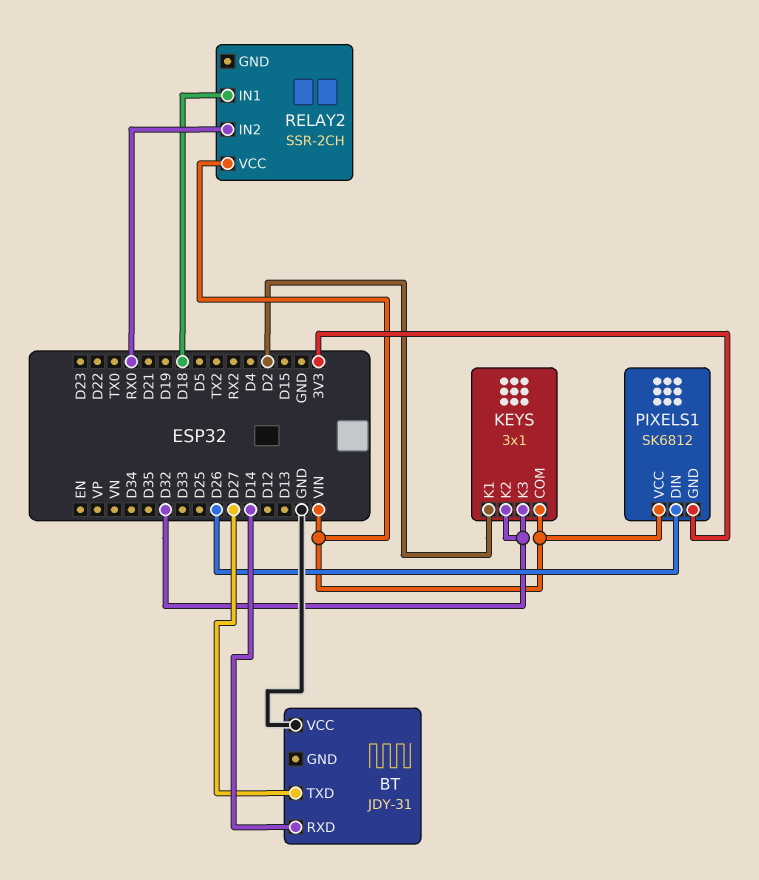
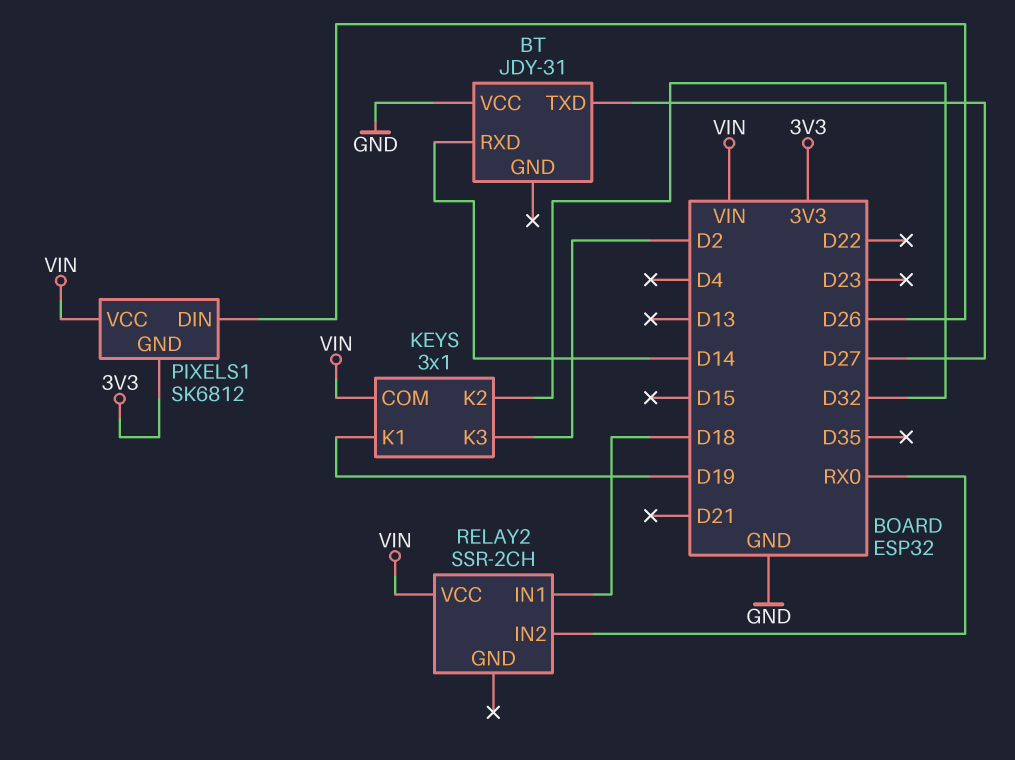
KEYS pin K1: D2 -> D19
KEYS pin K3: D32 -> D2

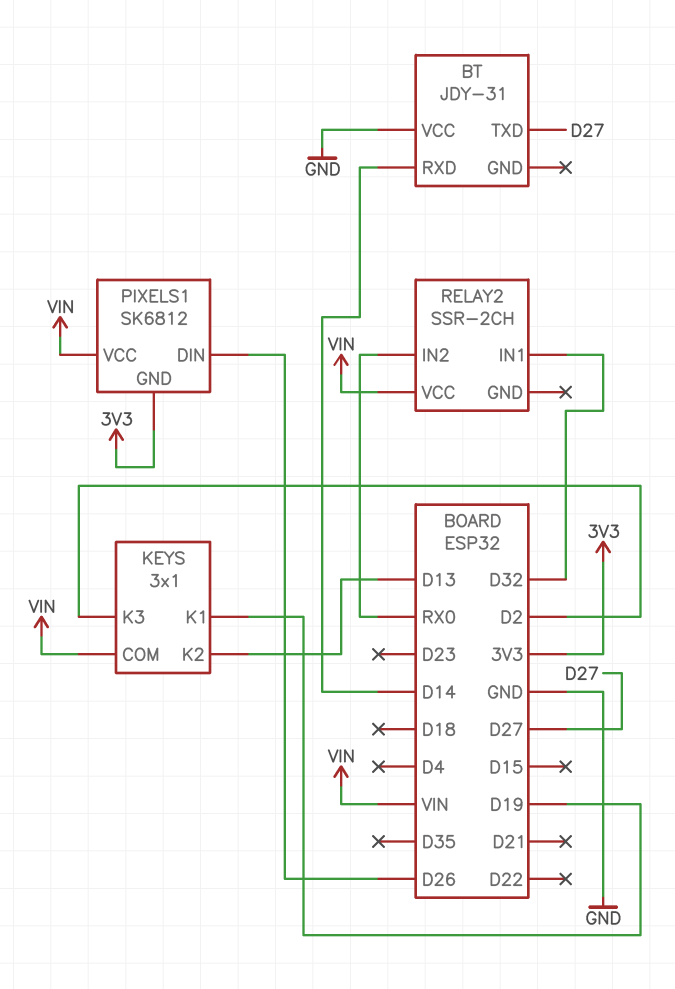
KEYS pin K2: D32 -> D13
RELAY2 pin IN1: D18 -> D32

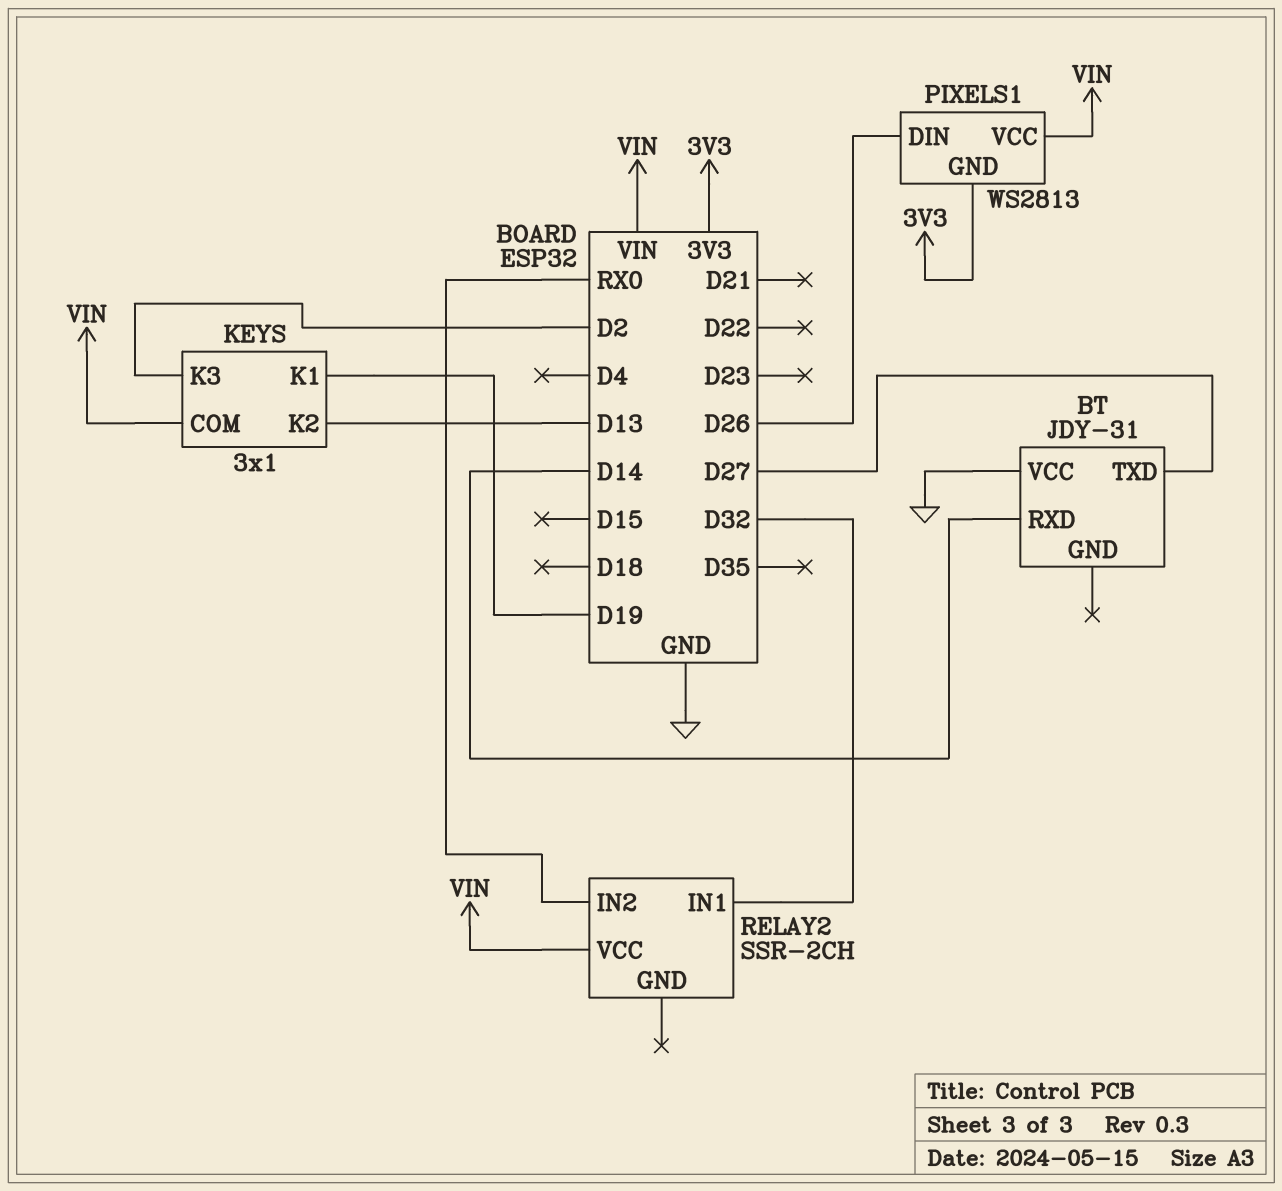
PIXELS1: SK6812 -> WS2813

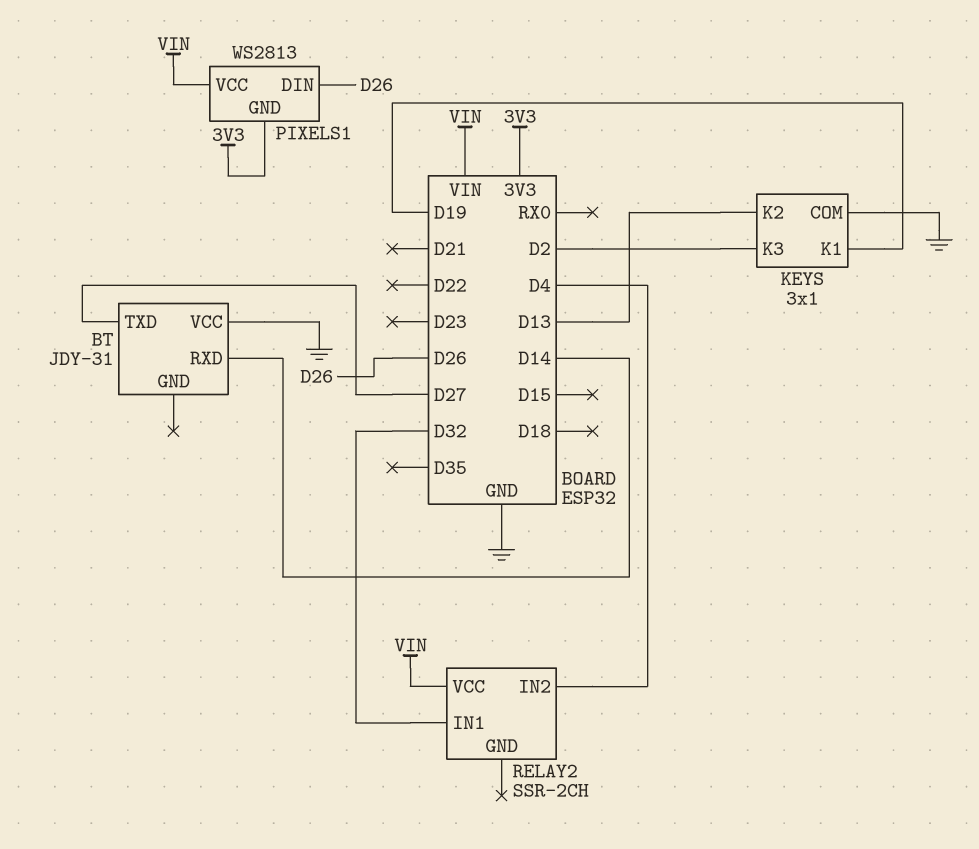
KEYS pin COM: VIN -> GND
RELAY2 pin IN2: RX0 -> D4

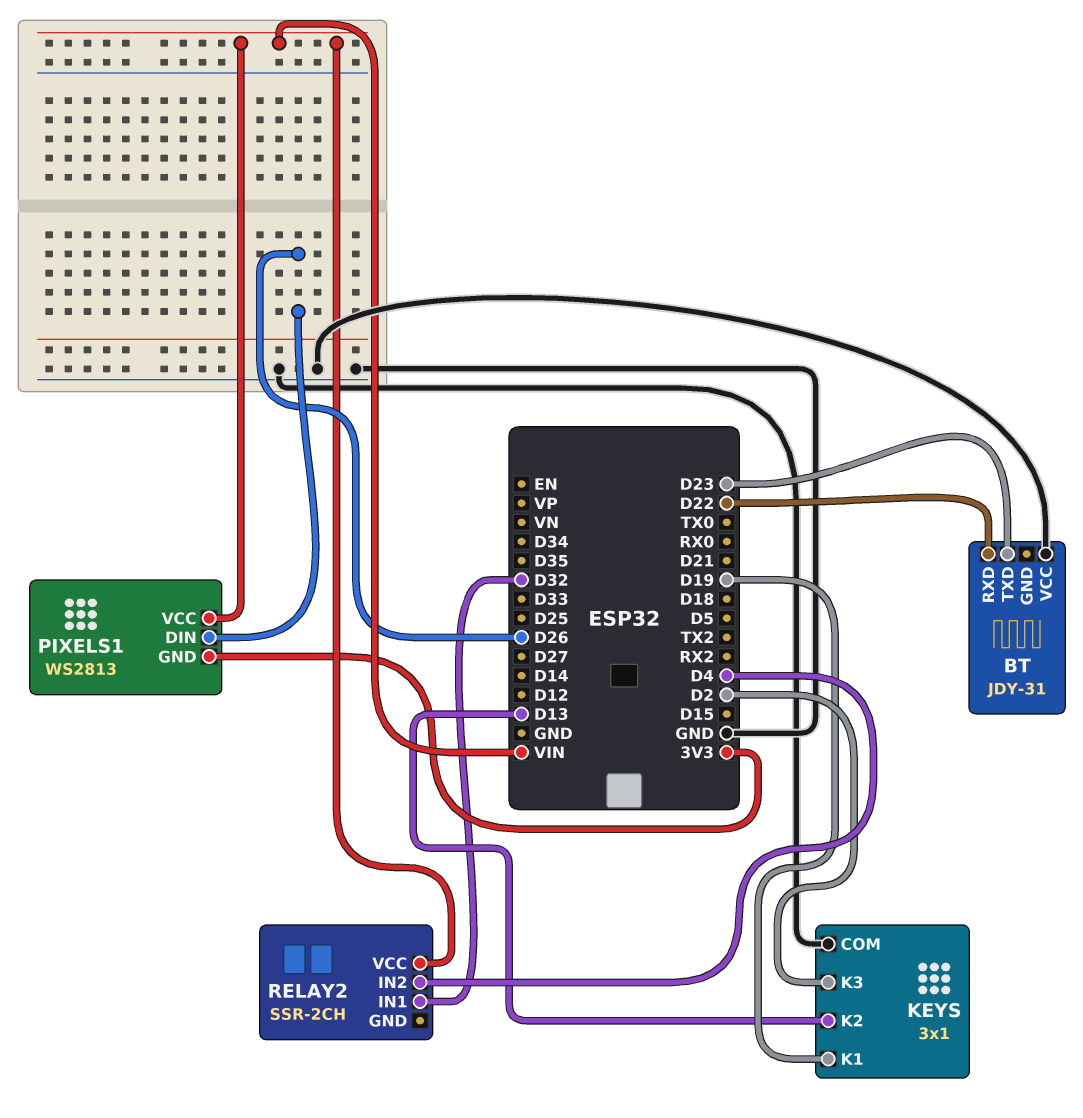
BT pin RXD: D14 -> D22
BT pin TXD: D27 -> D23

